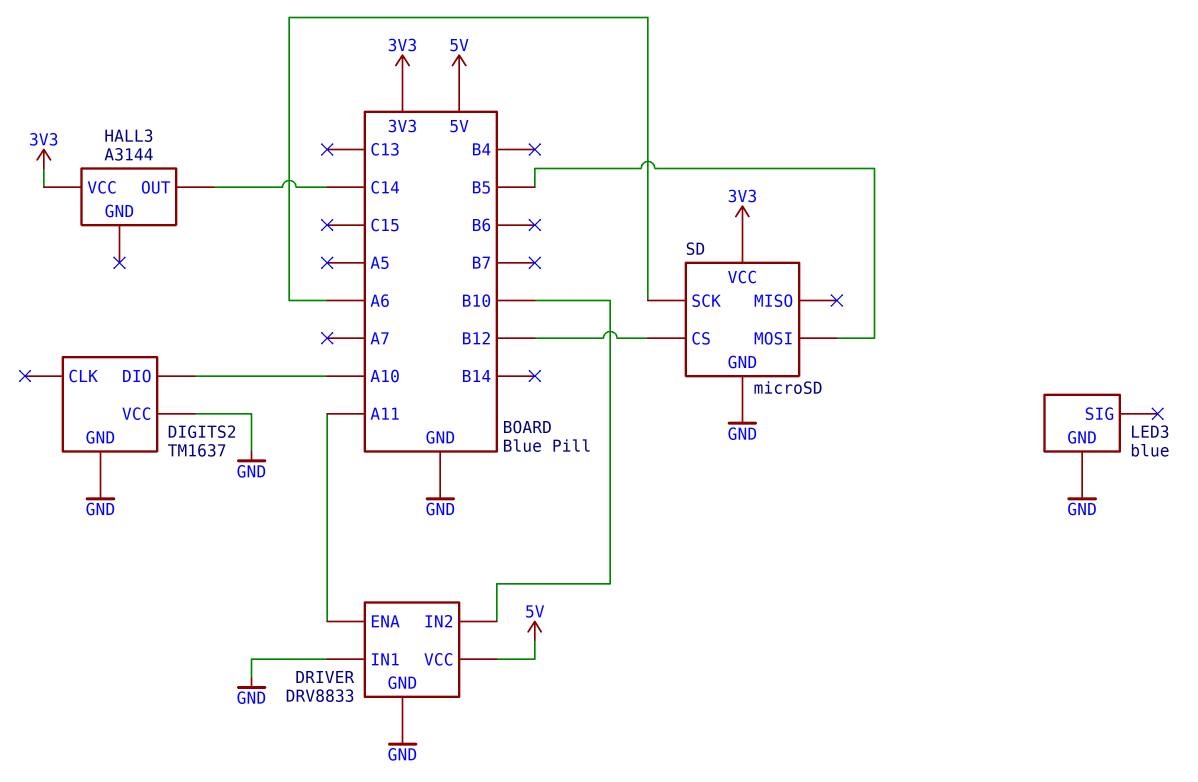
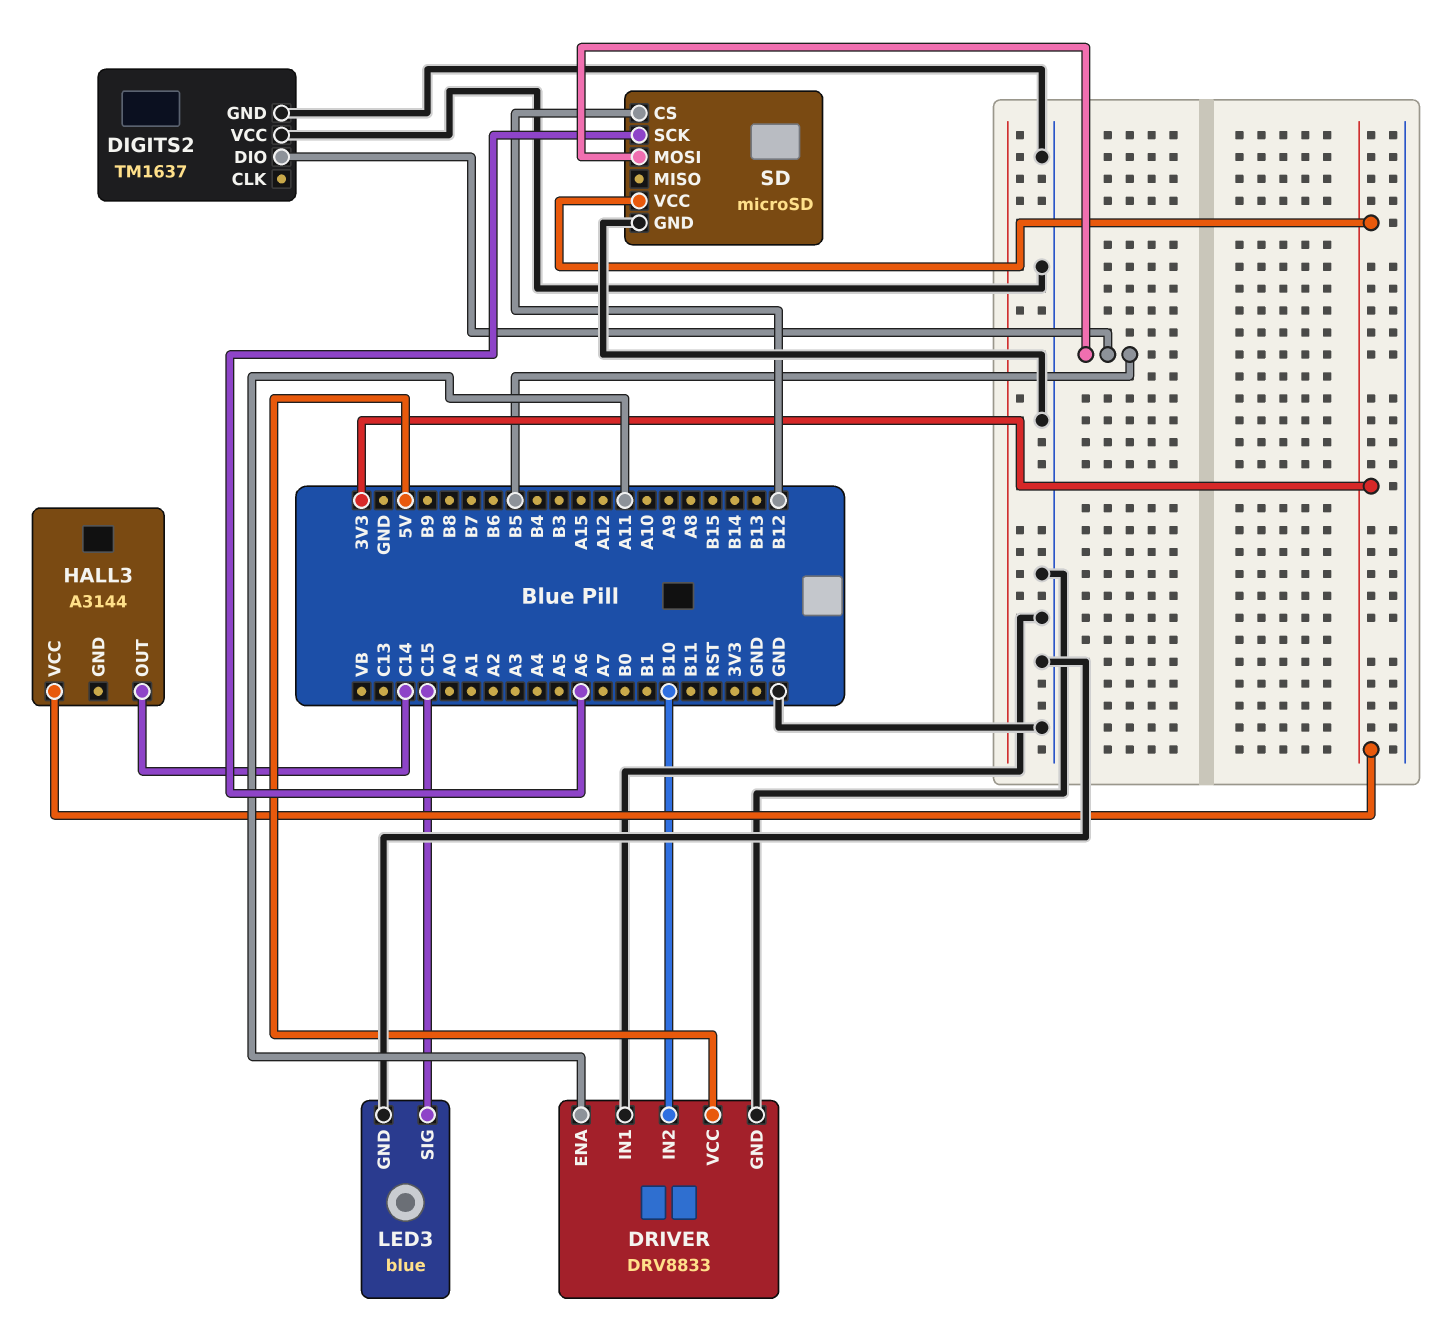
DIGITS2 pin DIO: A10 -> B5
LED3 pin SIG: none -> C15

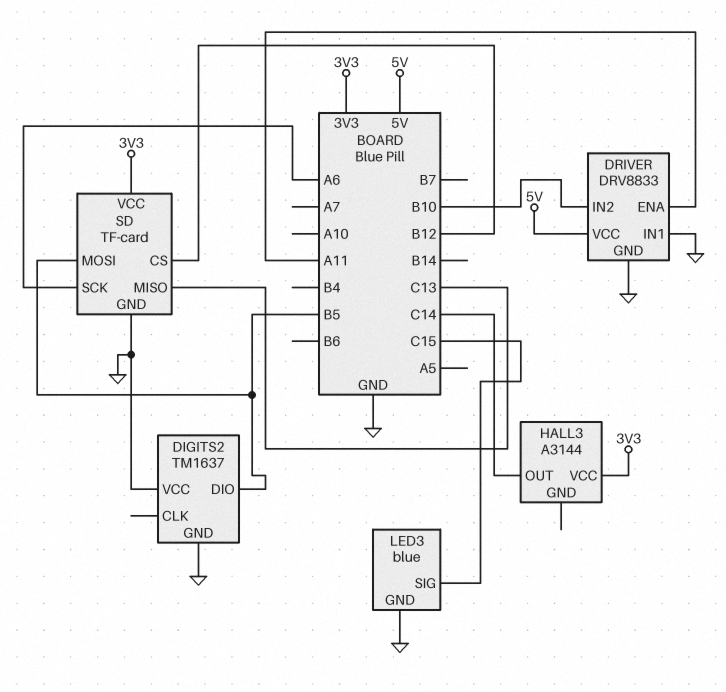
SD: microSD -> TF-card
SD pin MISO: none -> C13

